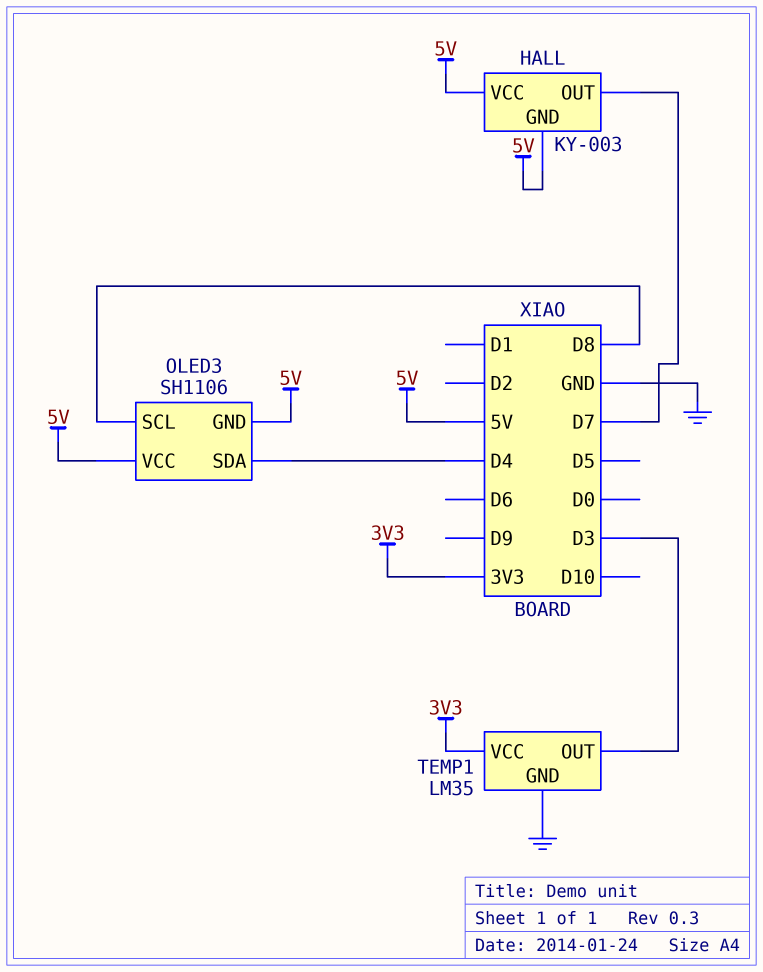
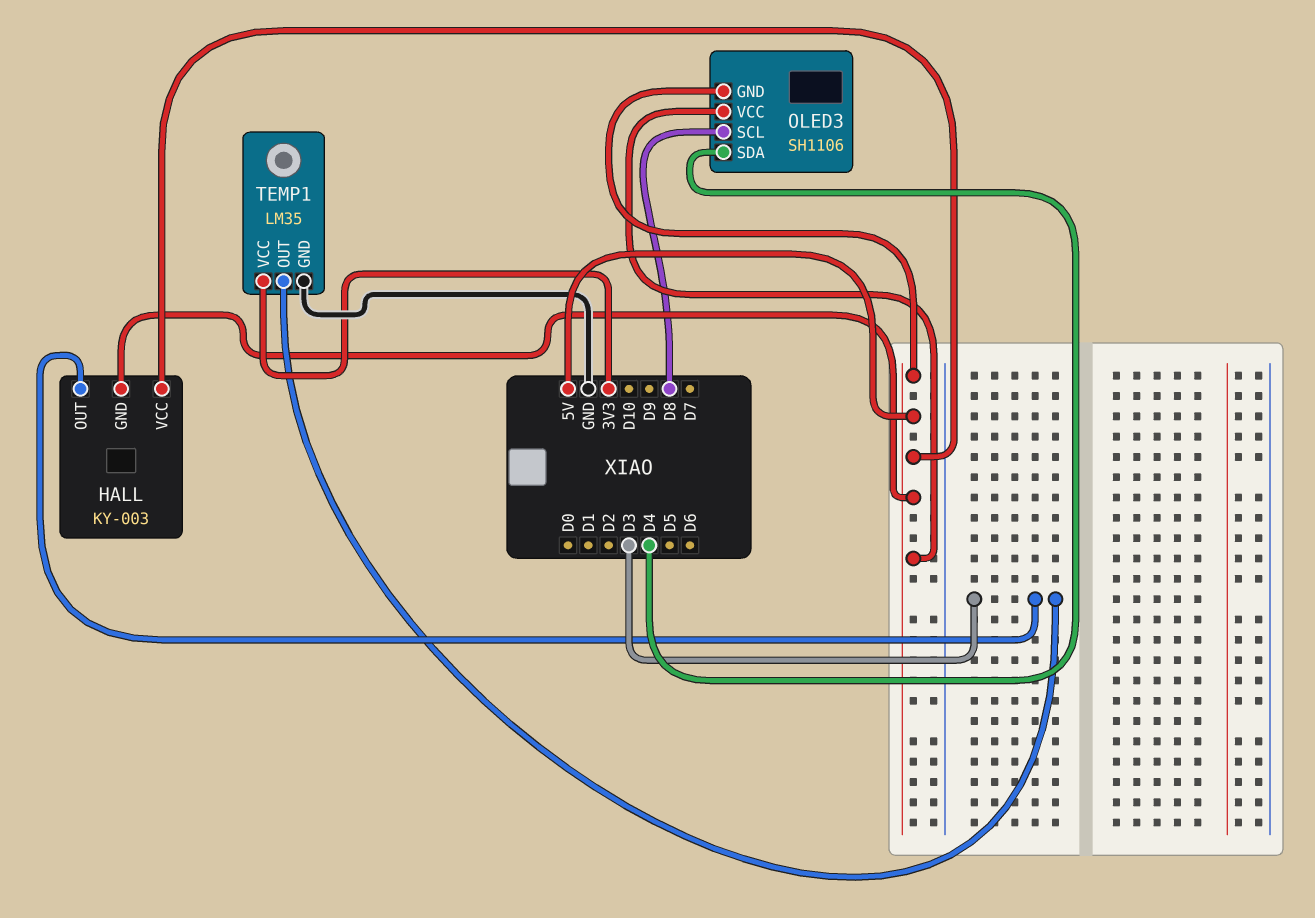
HALL pin OUT: D7 -> D3

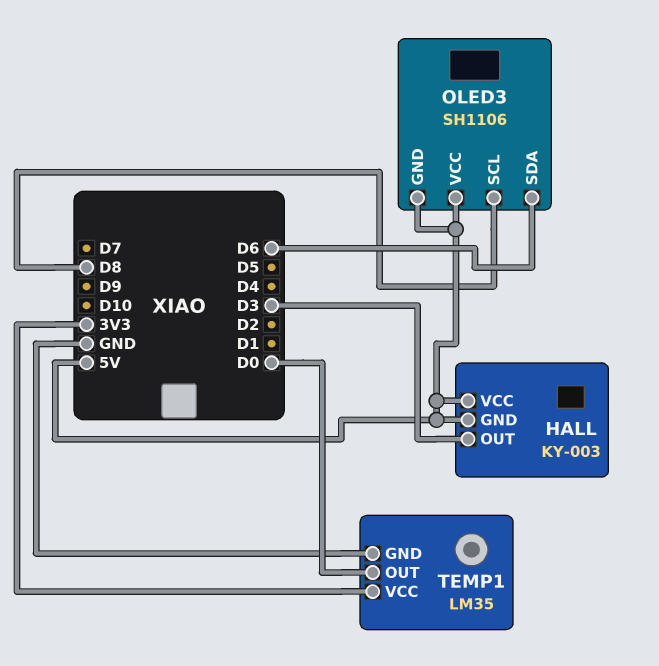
OLED3 pin SDA: D4 -> D6
TEMP1 pin OUT: D3 -> D0

